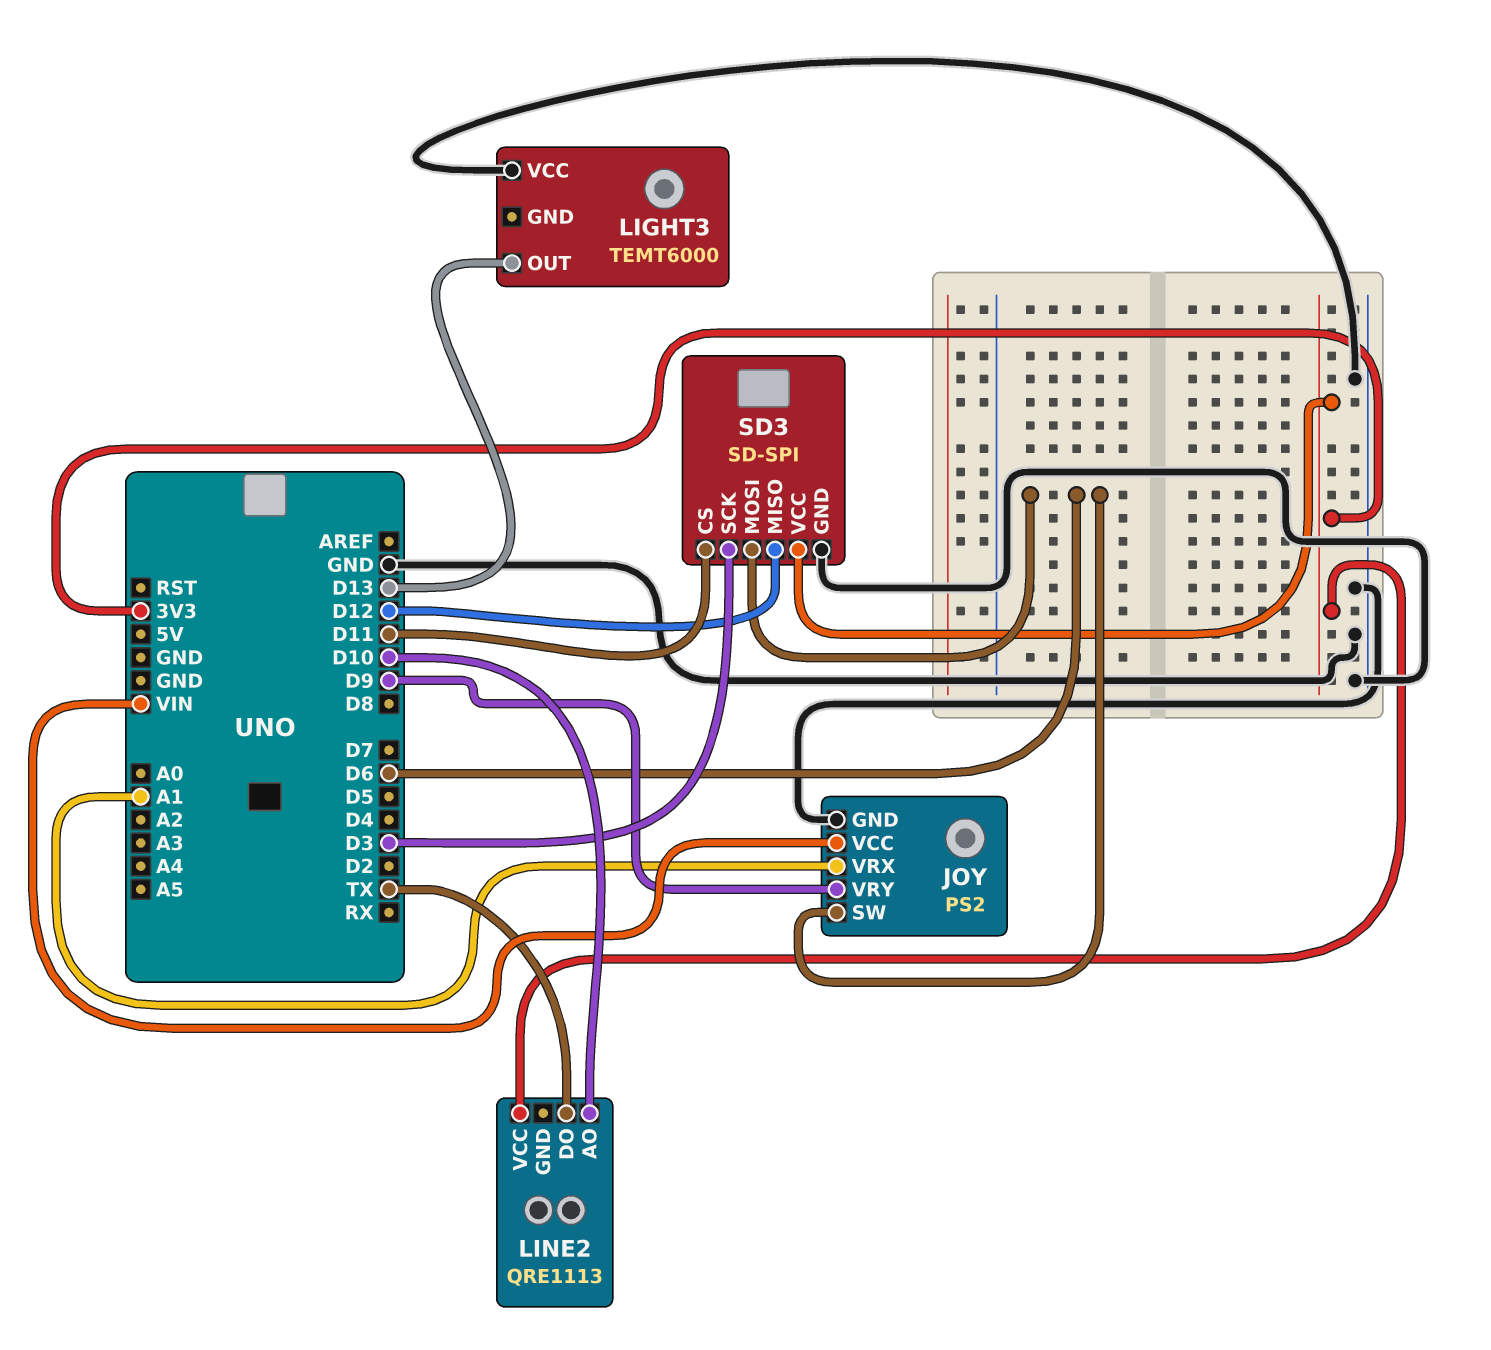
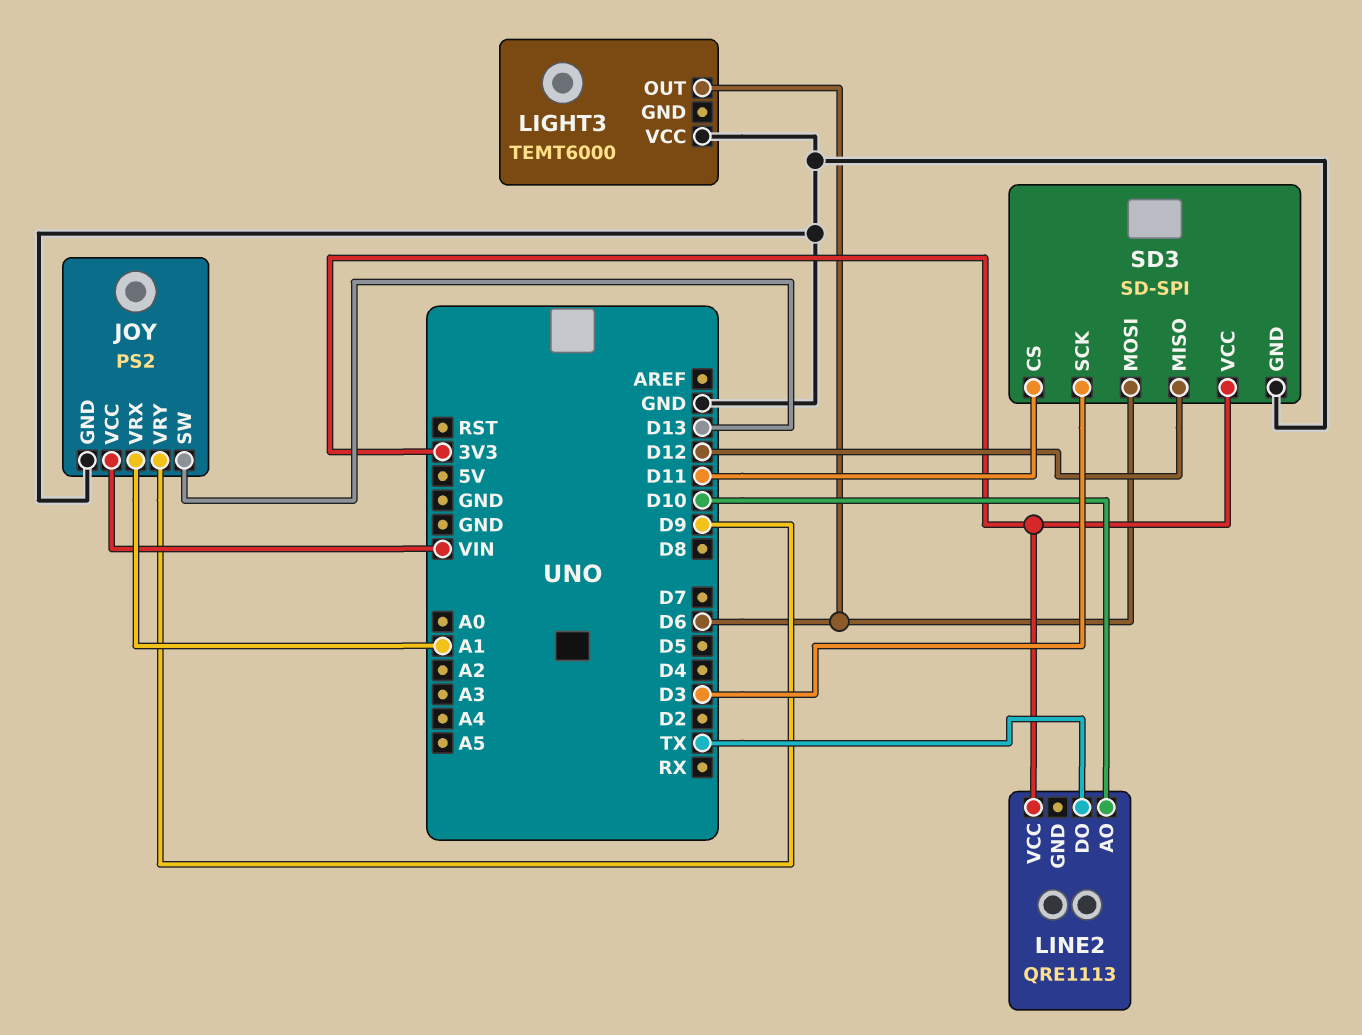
JOY pin SW: D6 -> D13
LIGHT3 pin OUT: D13 -> D6

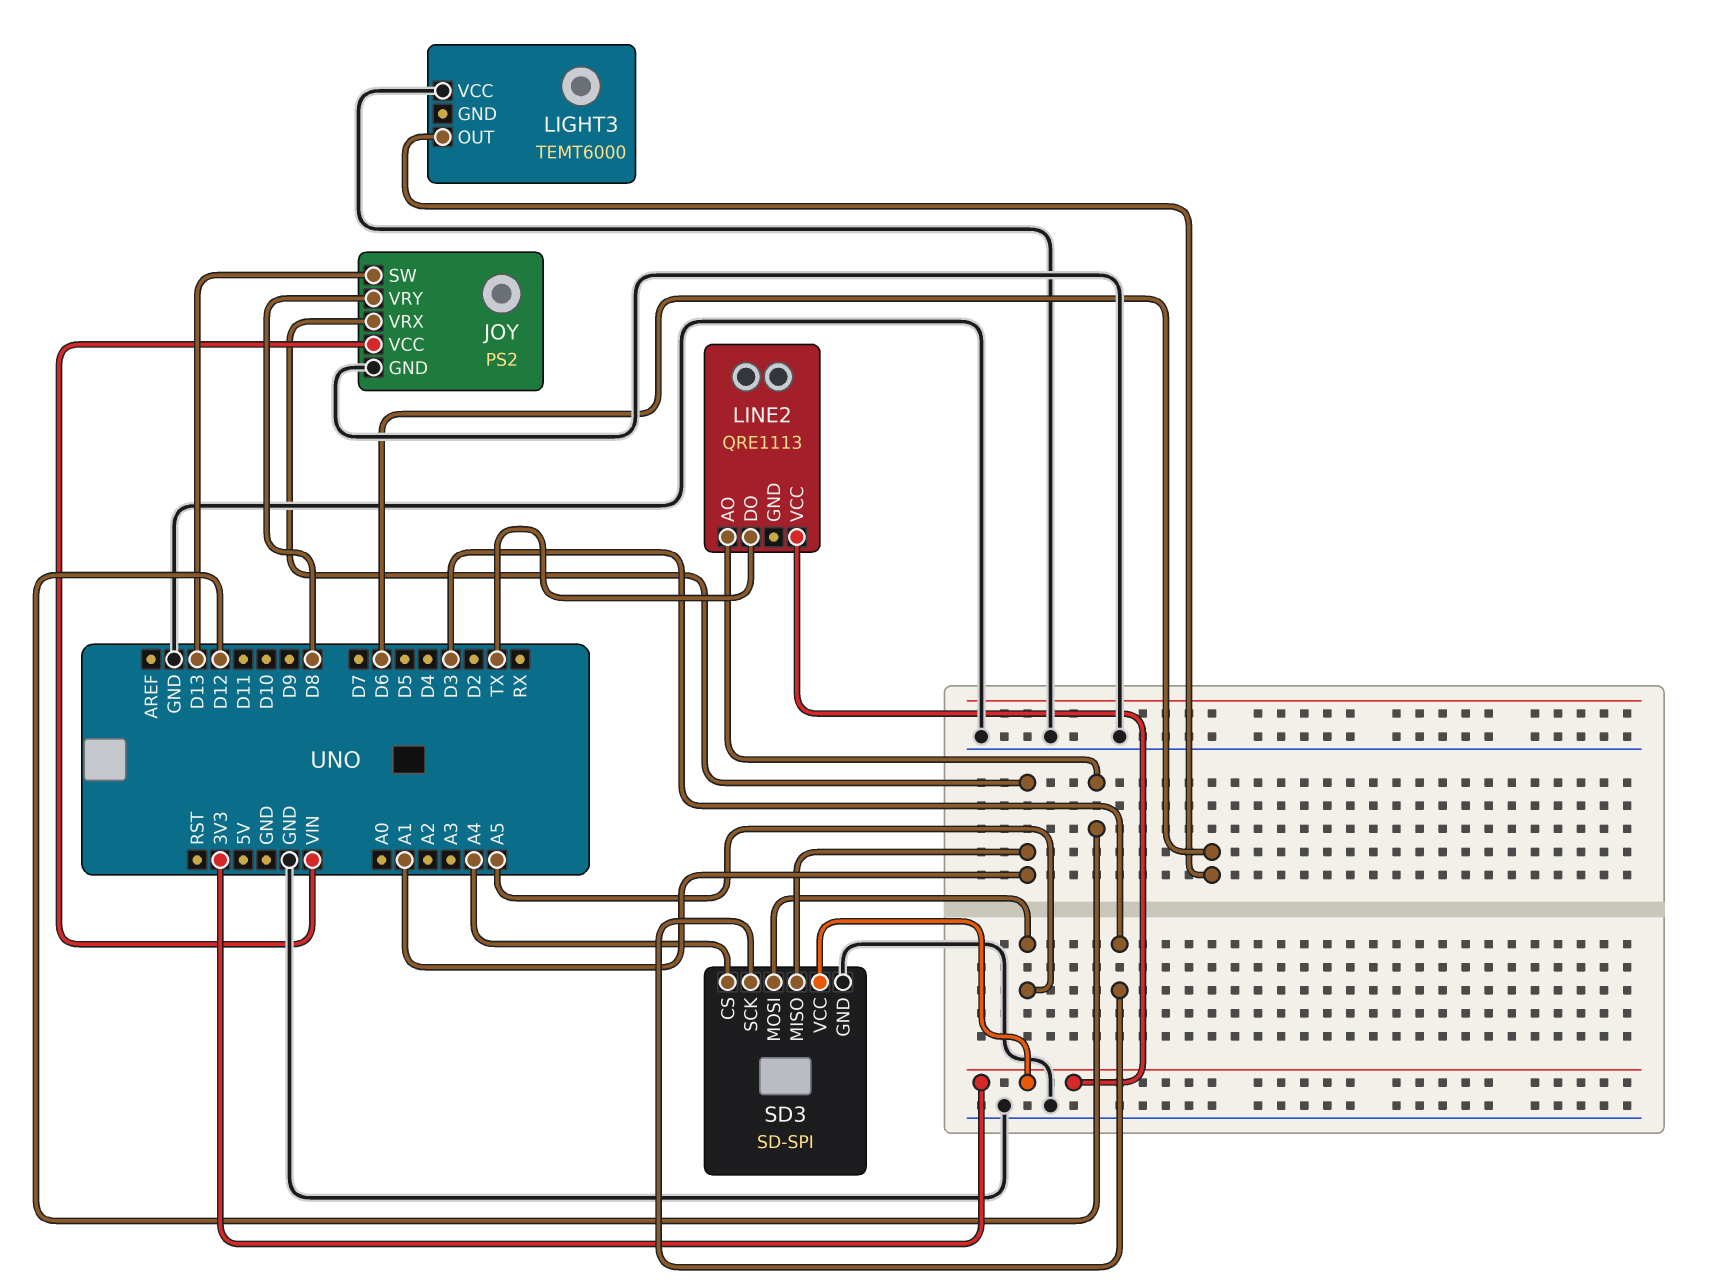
JOY pin VRY: D9 -> D8
LINE2 pin AO: D10 -> D12
SD3 pin CS: D11 -> A4
SD3 pin MISO: D12 -> A1
SD3 pin MOSI: D6 -> A5

